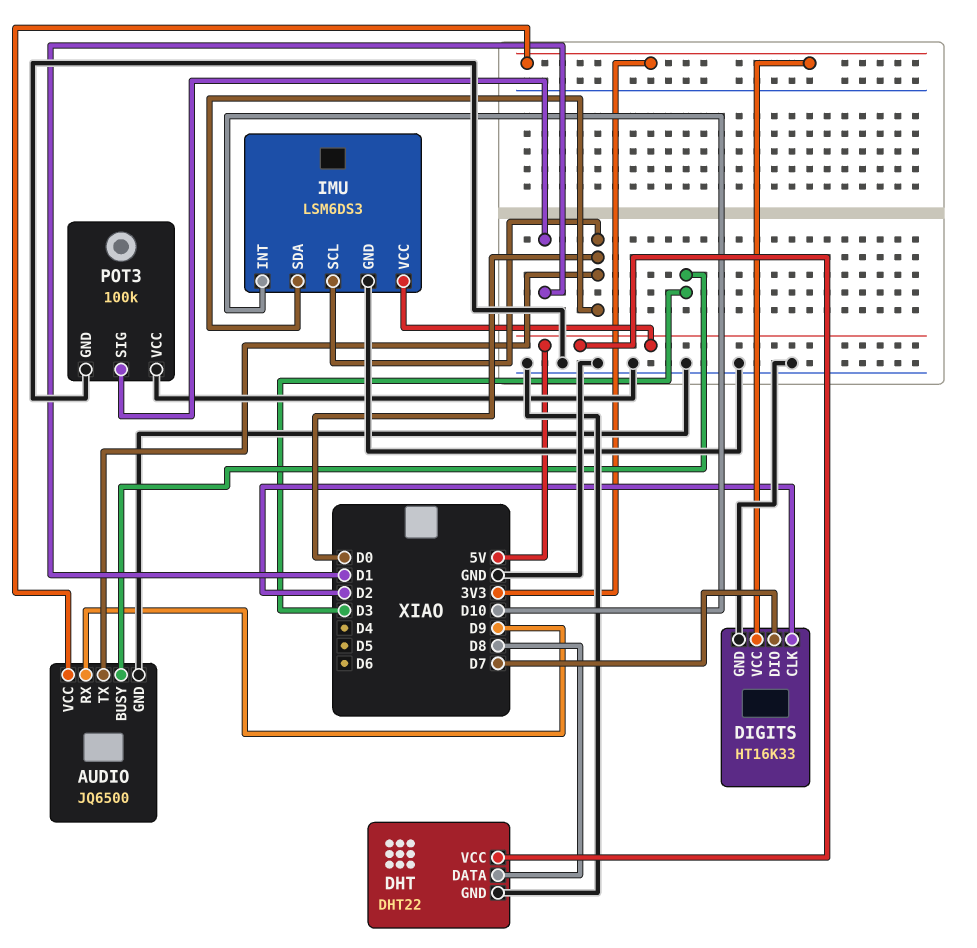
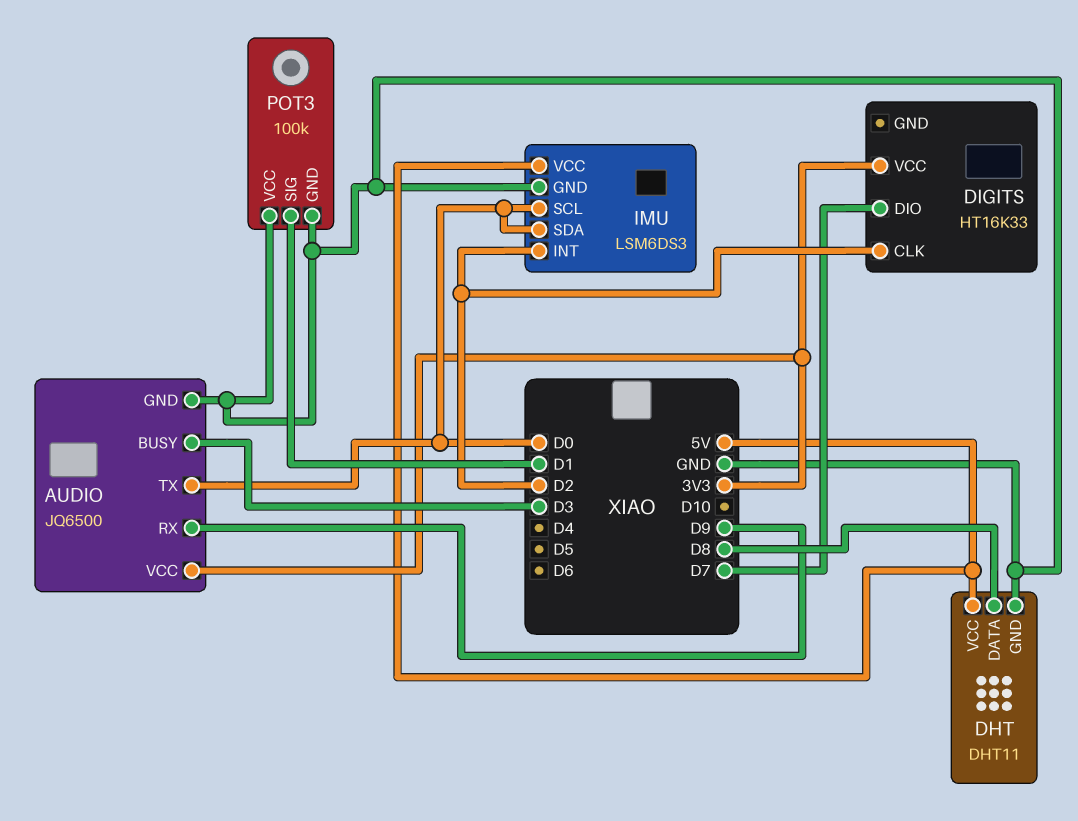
DHT: DHT22 -> DHT11
DIGITS pin GND: GND -> none
IMU pin INT: D10 -> D2

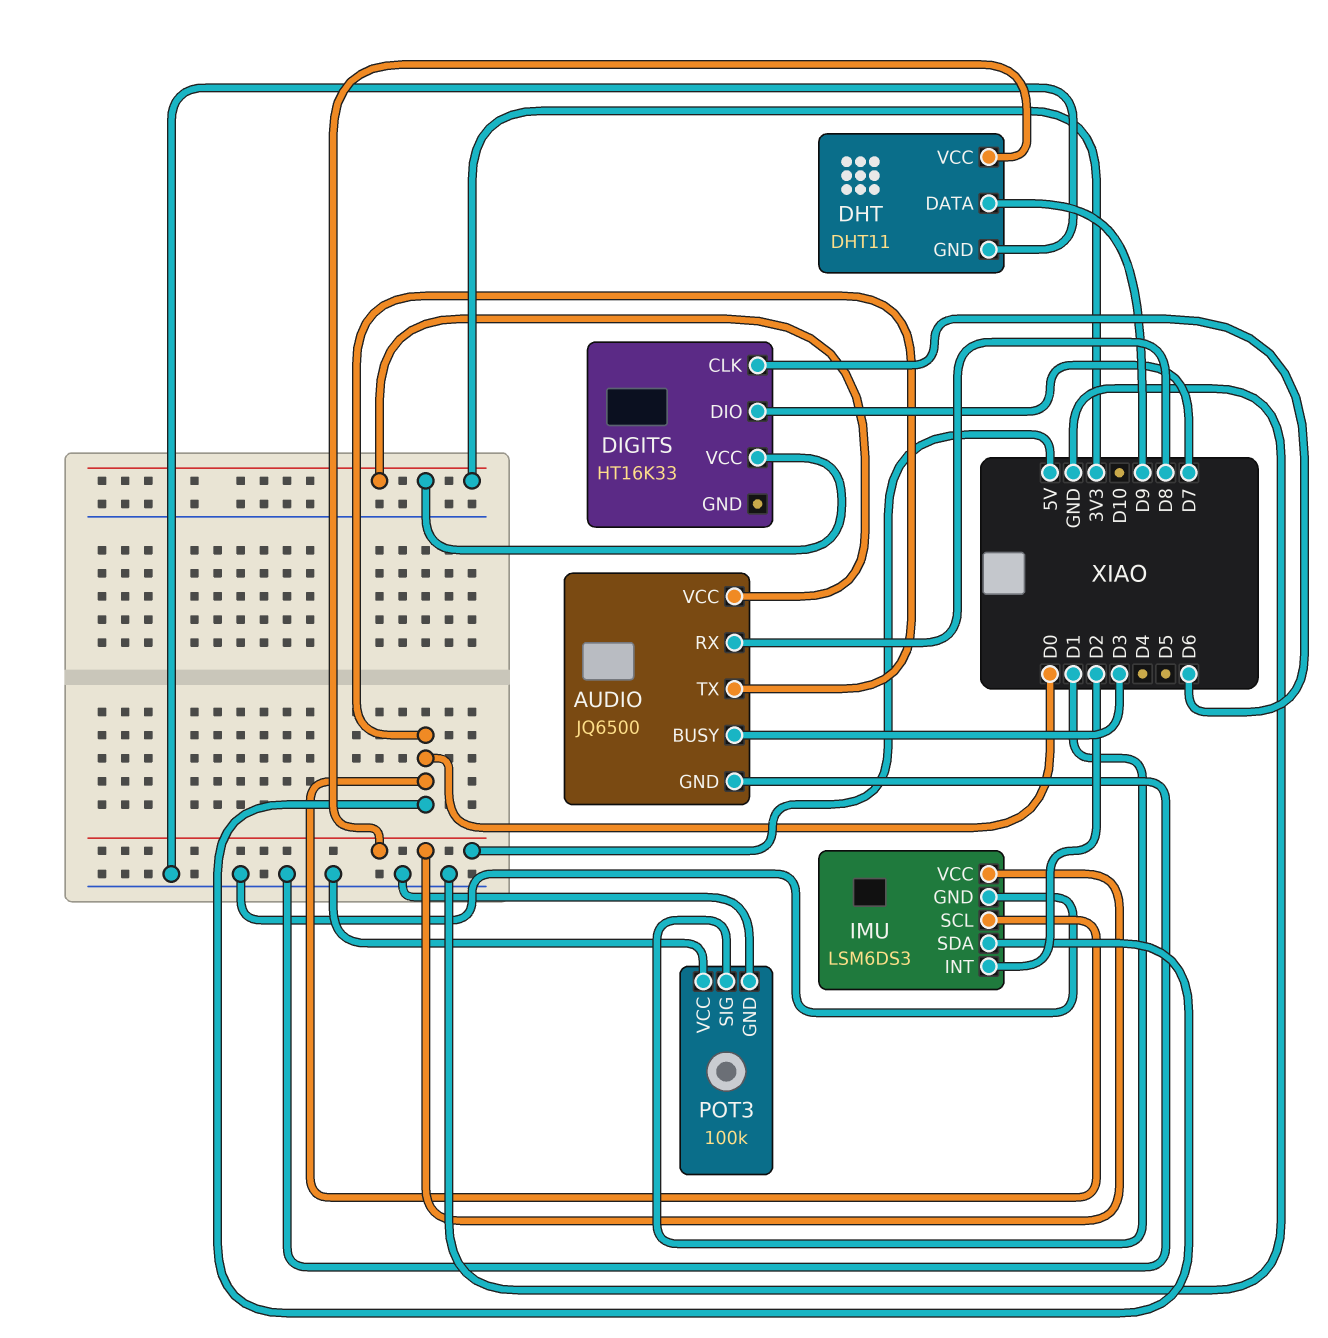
AUDIO pin RX: D9 -> D8
DHT pin DATA: D8 -> D9
DIGITS pin CLK: D2 -> D6

